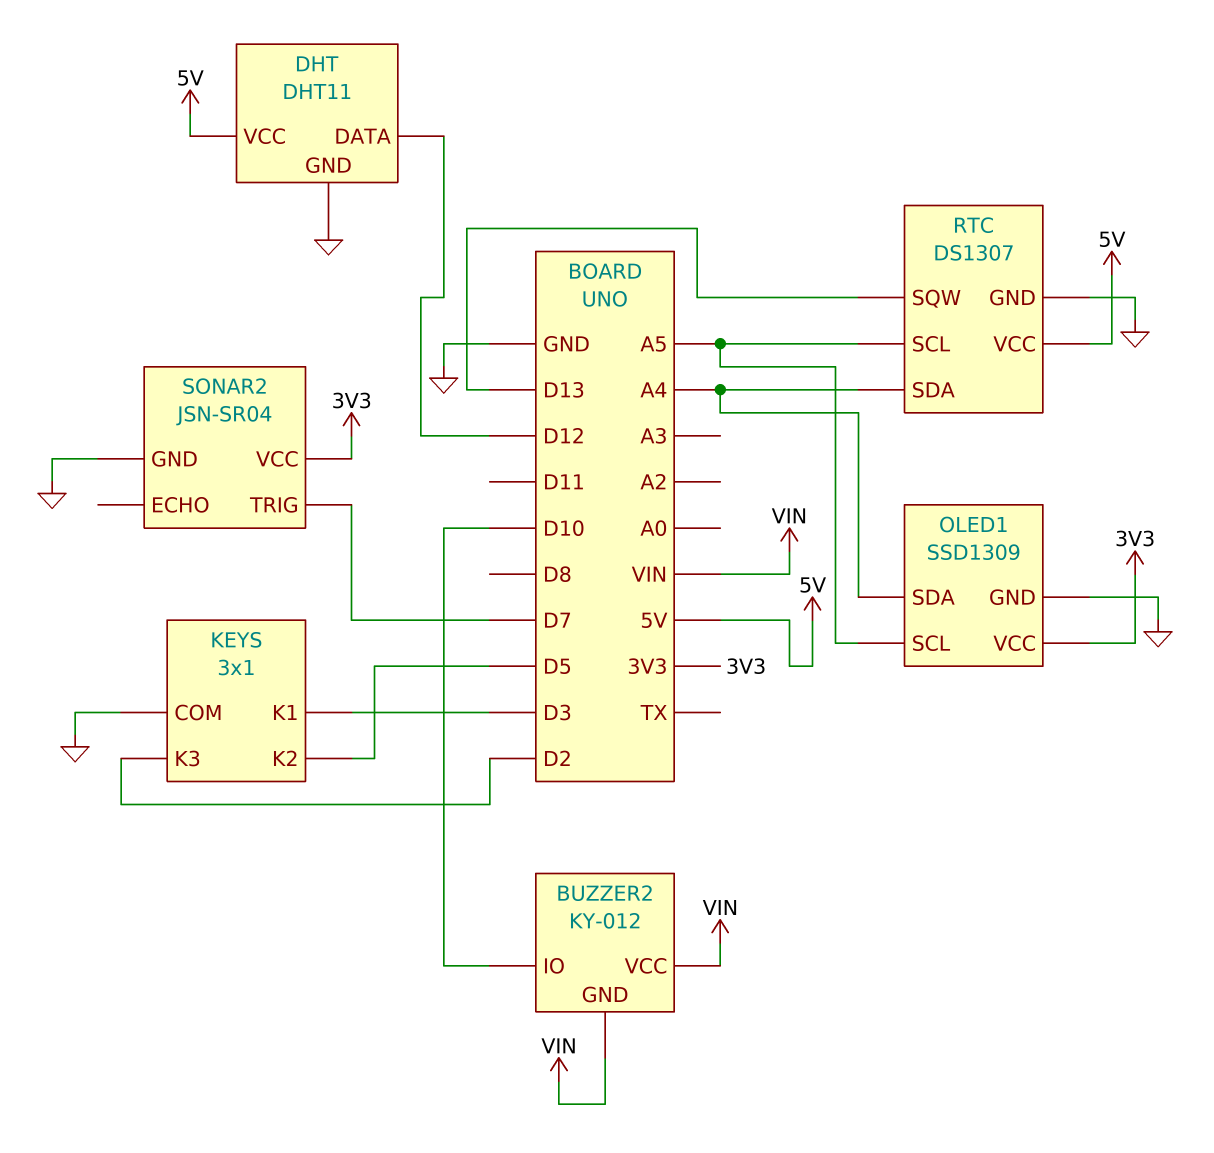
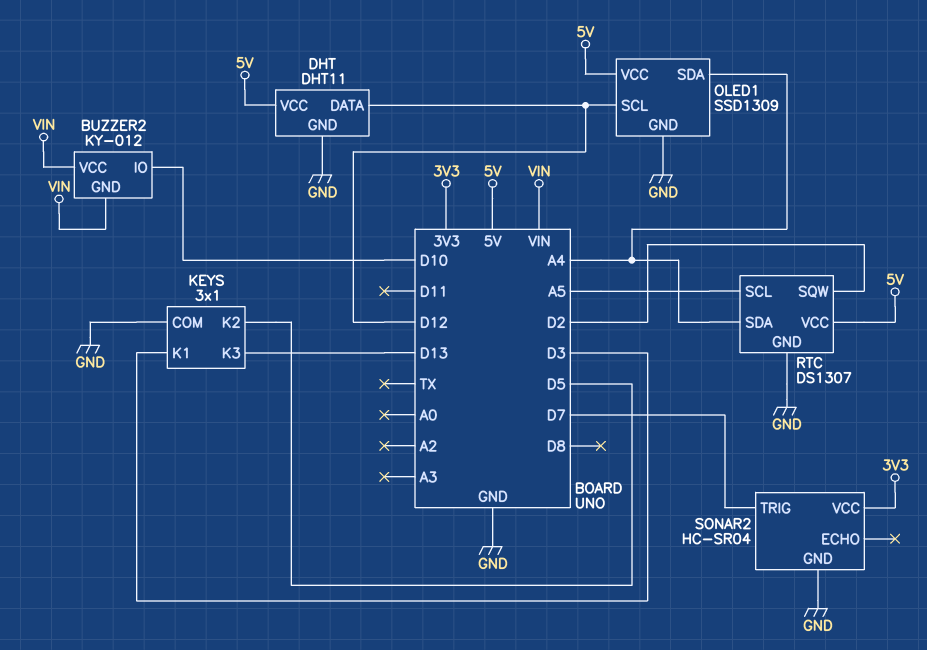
KEYS pin K3: D2 -> D13
OLED1 pin SCL: A5 -> D12
OLED1 pin VCC: 3V3 -> 5V
RTC pin SQW: D13 -> D2
SONAR2: JSN-SR04 -> HC-SR04

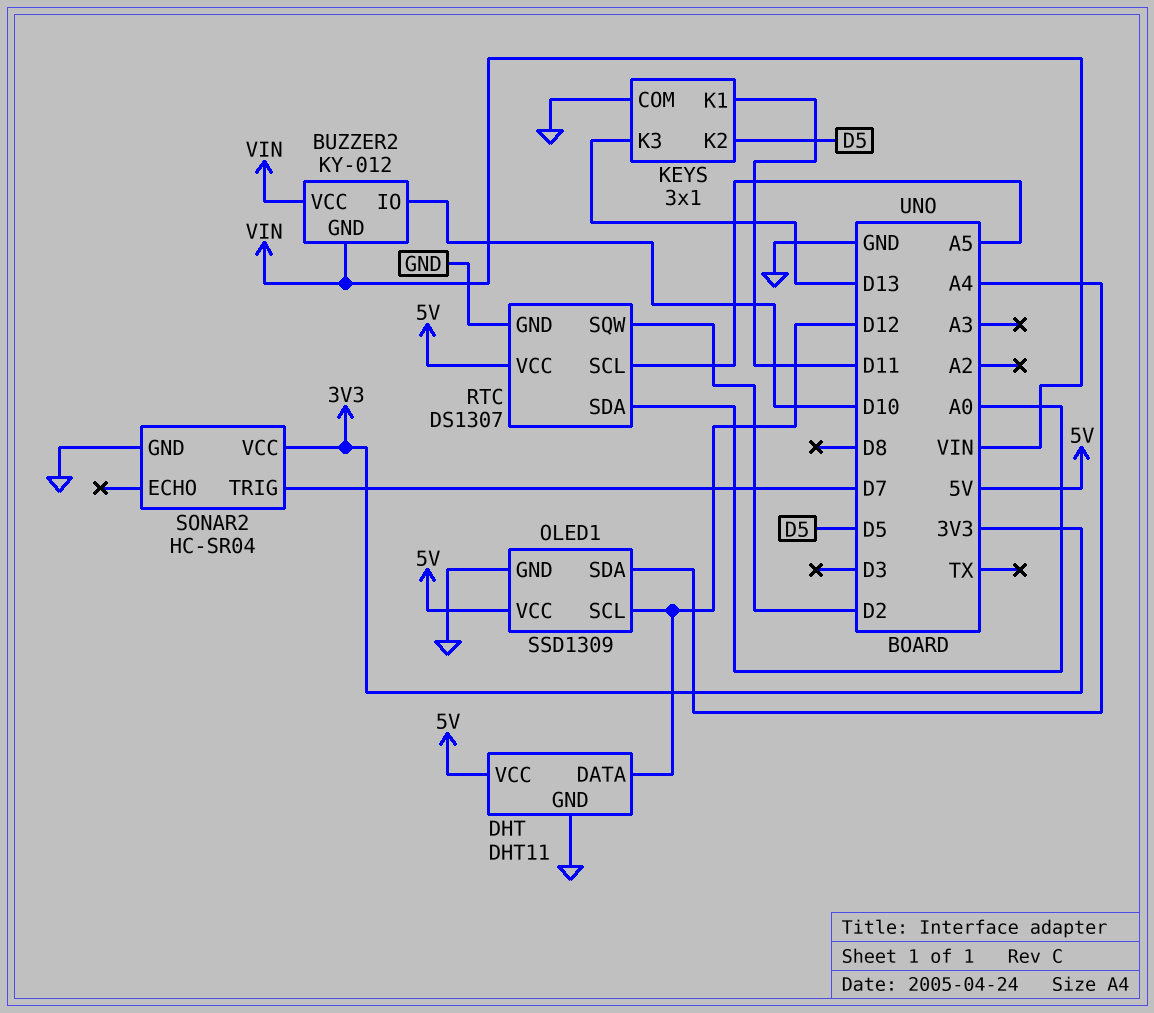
KEYS pin K1: D3 -> D11
RTC pin SDA: A4 -> A0

